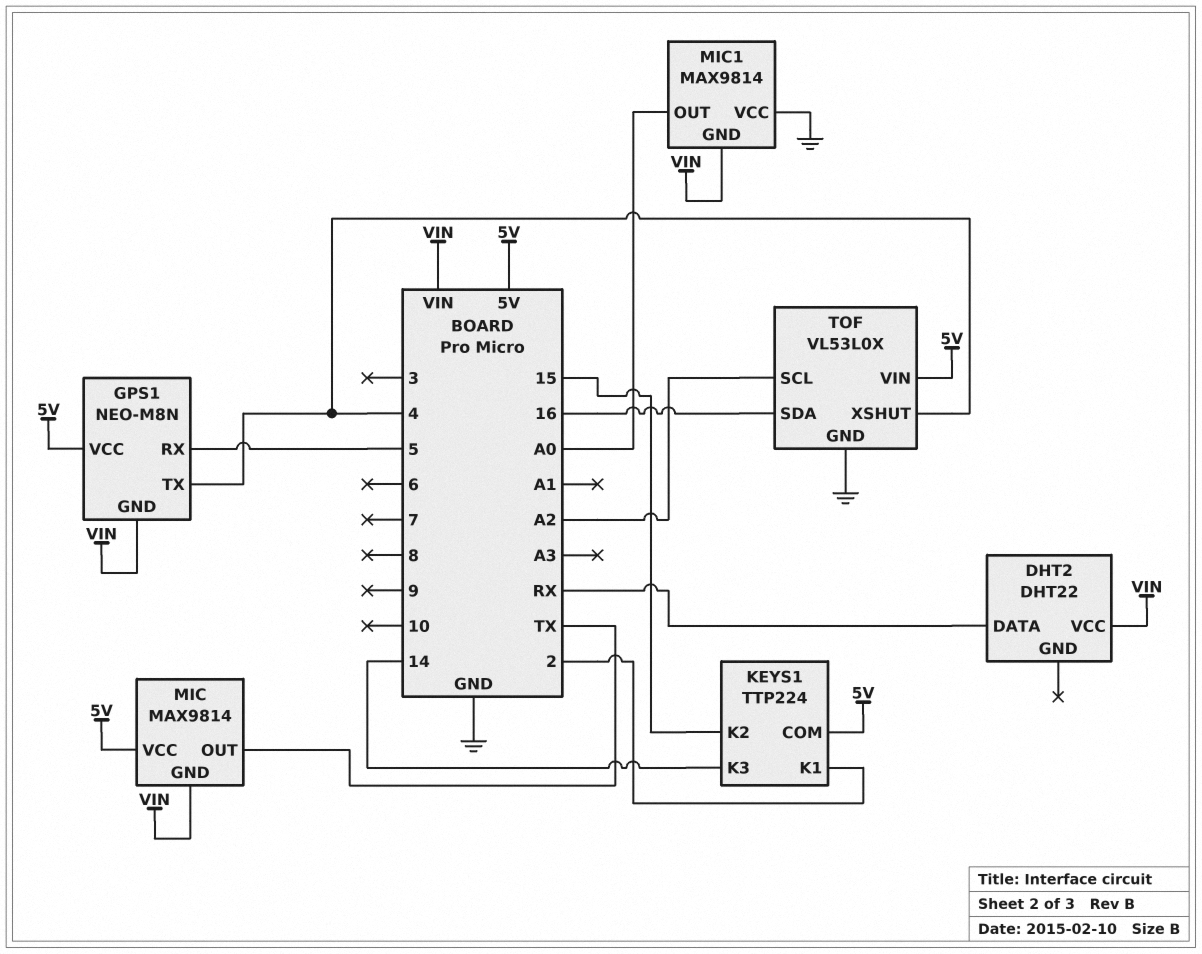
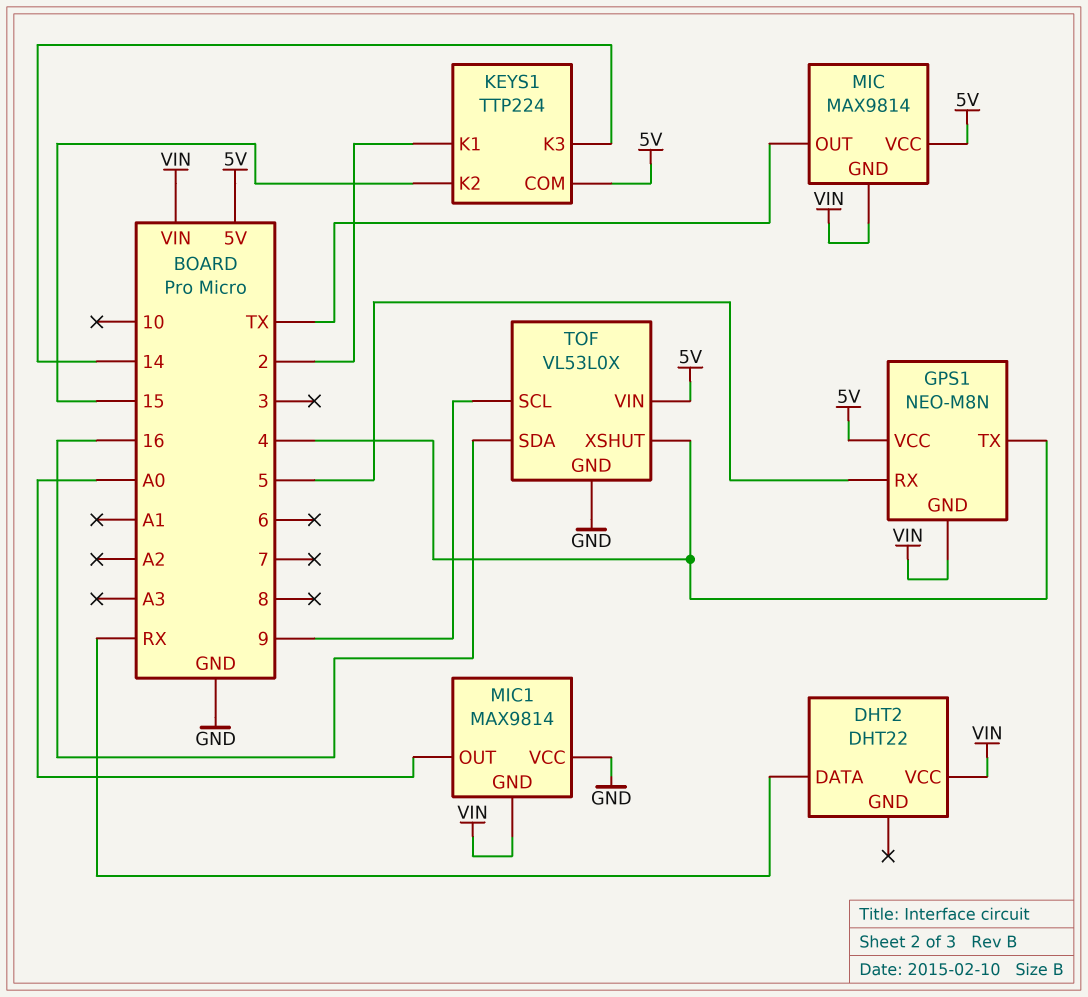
TOF pin SCL: A2 -> 9

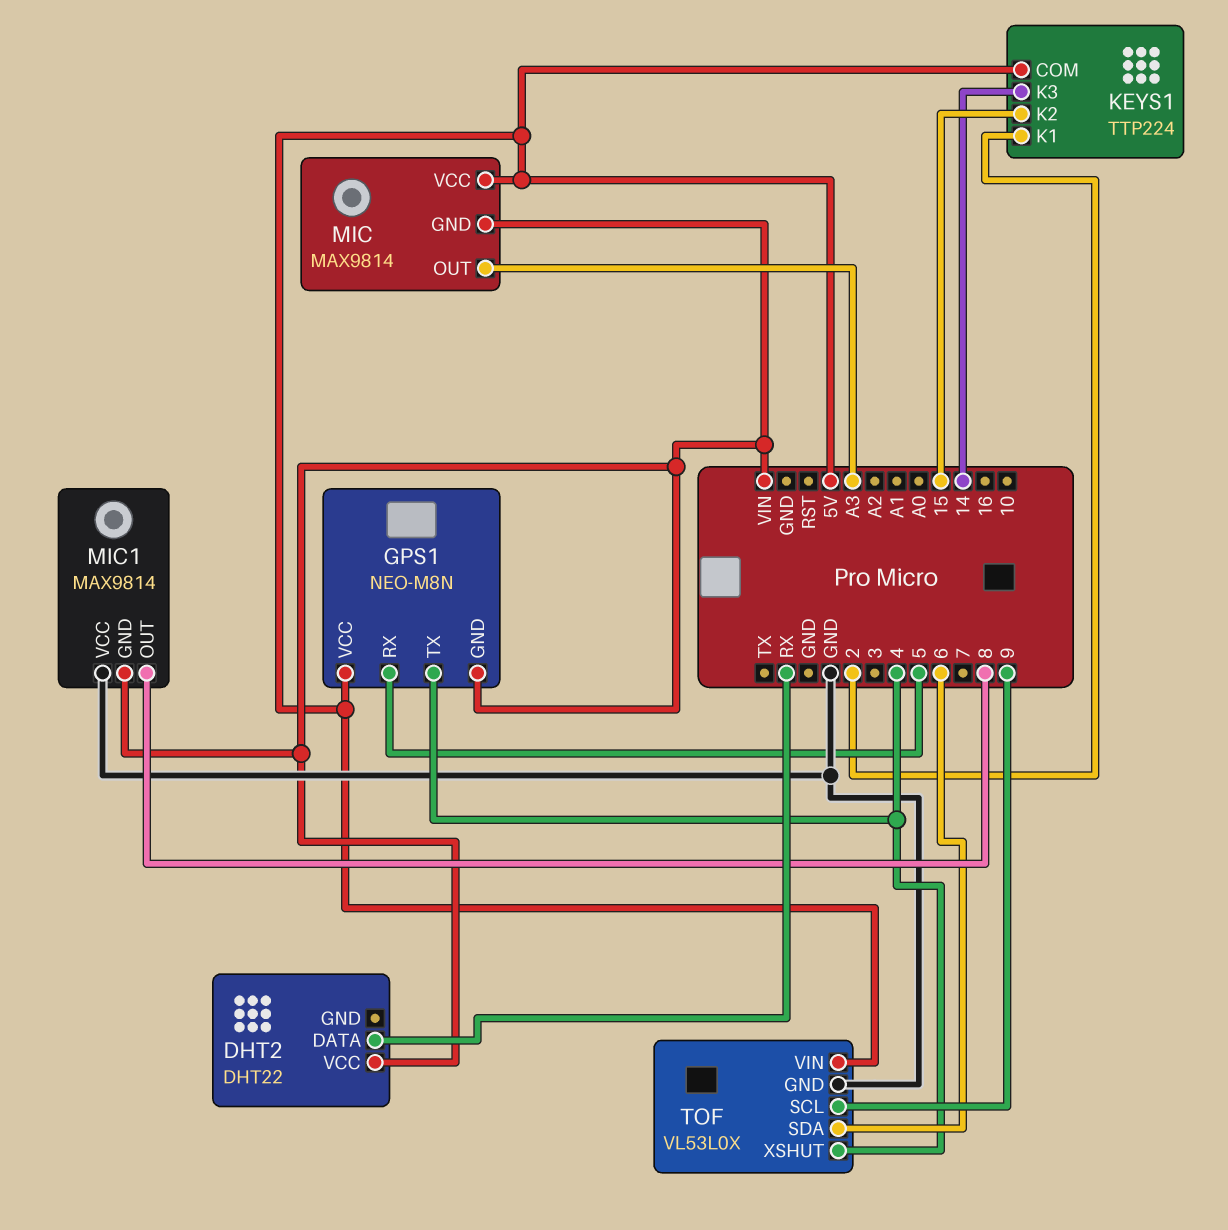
MIC pin OUT: TX -> A3
MIC1 pin OUT: A0 -> 8
TOF pin SDA: 16 -> 6

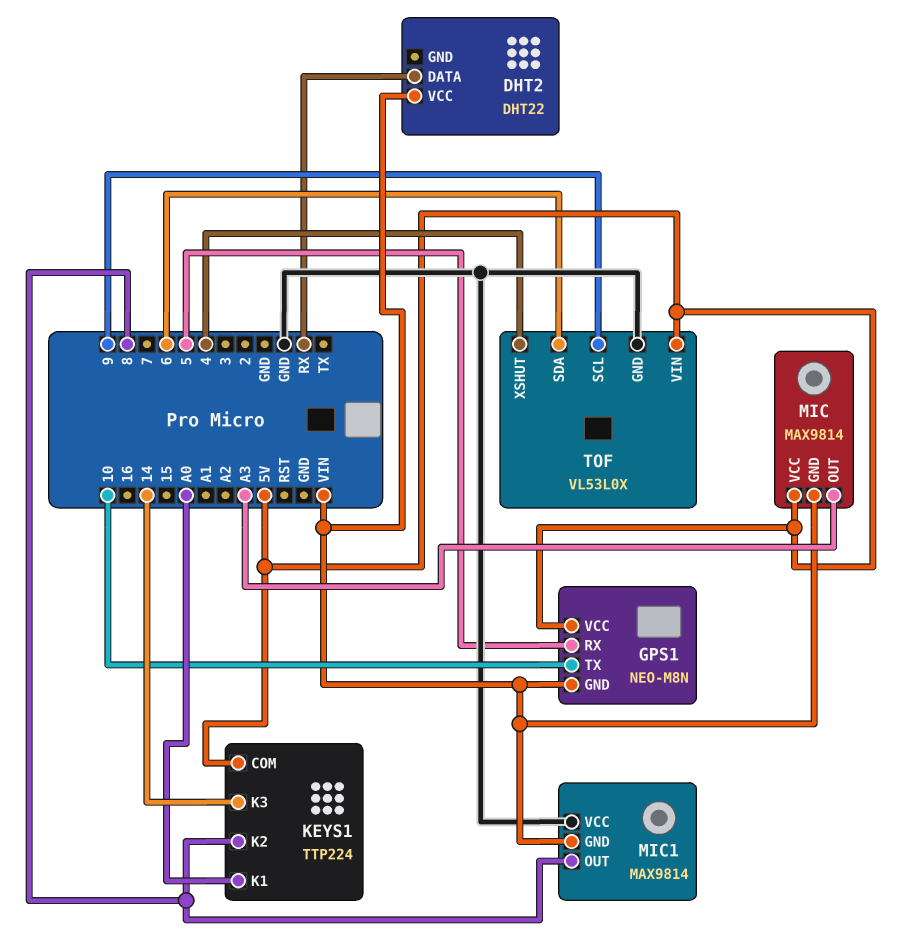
GPS1 pin TX: 4 -> 10
KEYS1 pin K1: 2 -> A0
KEYS1 pin K2: 15 -> 8

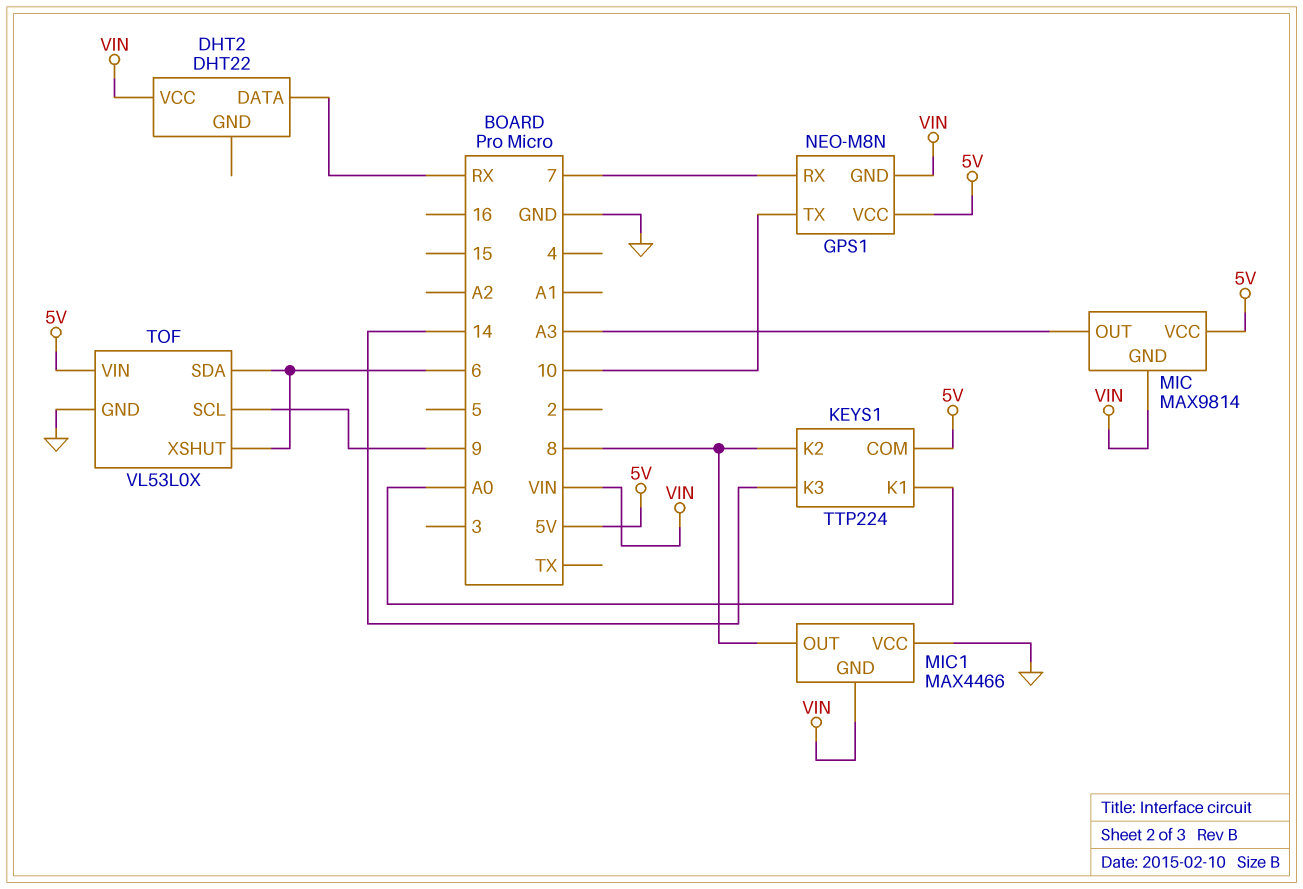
GPS1 pin RX: 5 -> 7
MIC1: MAX9814 -> MAX4466
TOF pin XSHUT: 4 -> 6

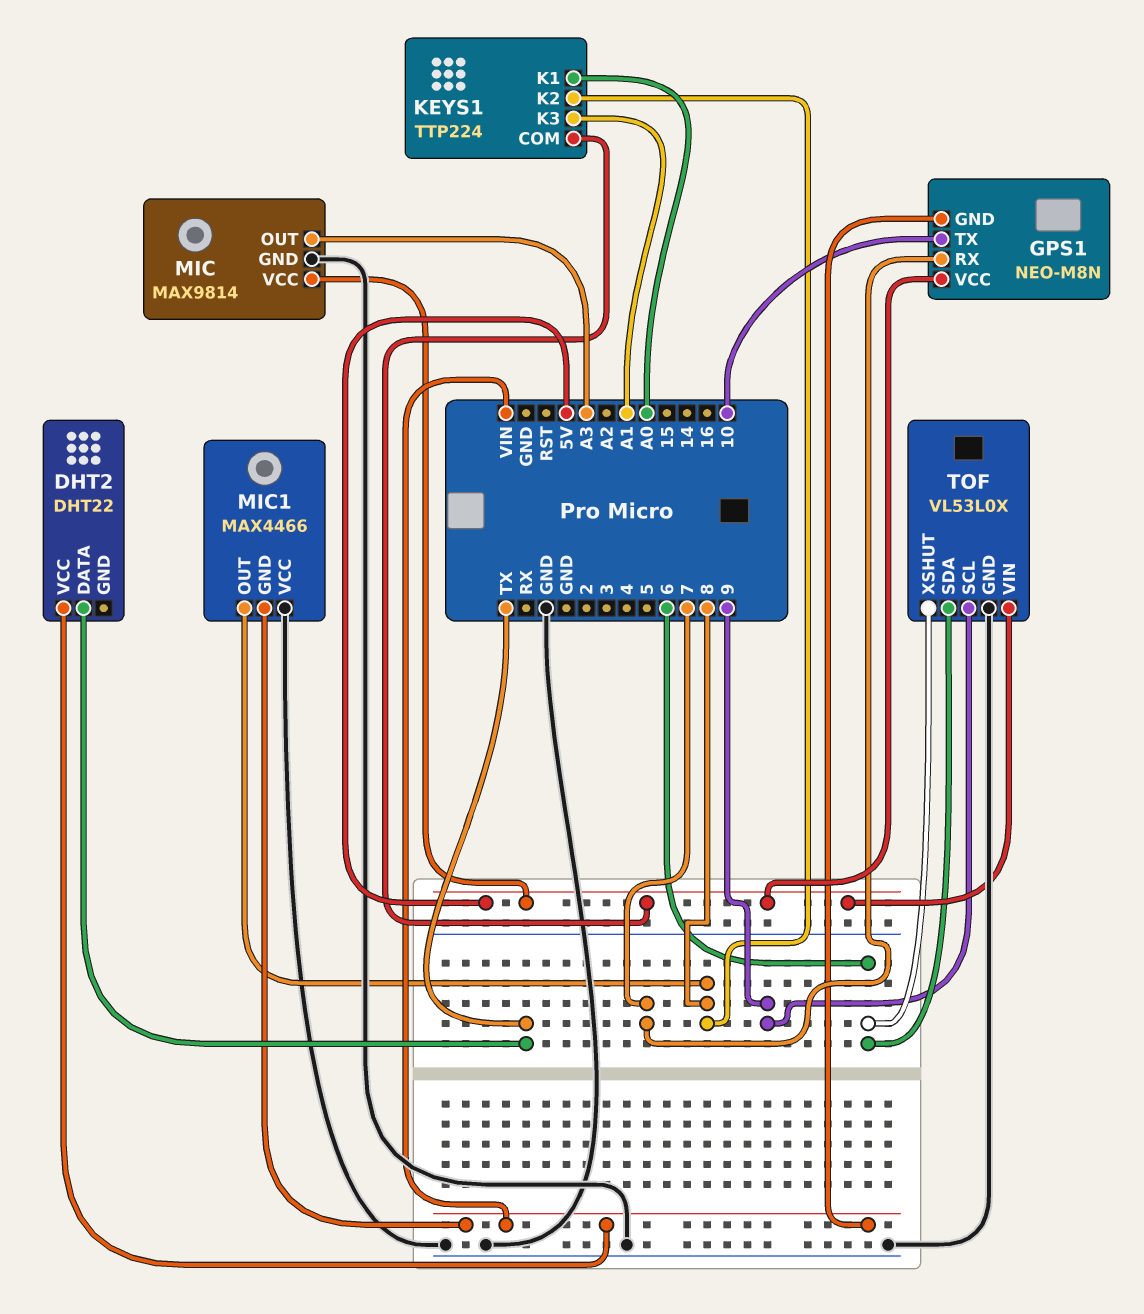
DHT2 pin DATA: RX -> TX
KEYS1 pin K3: 14 -> A1
MIC pin GND: VIN -> GND

